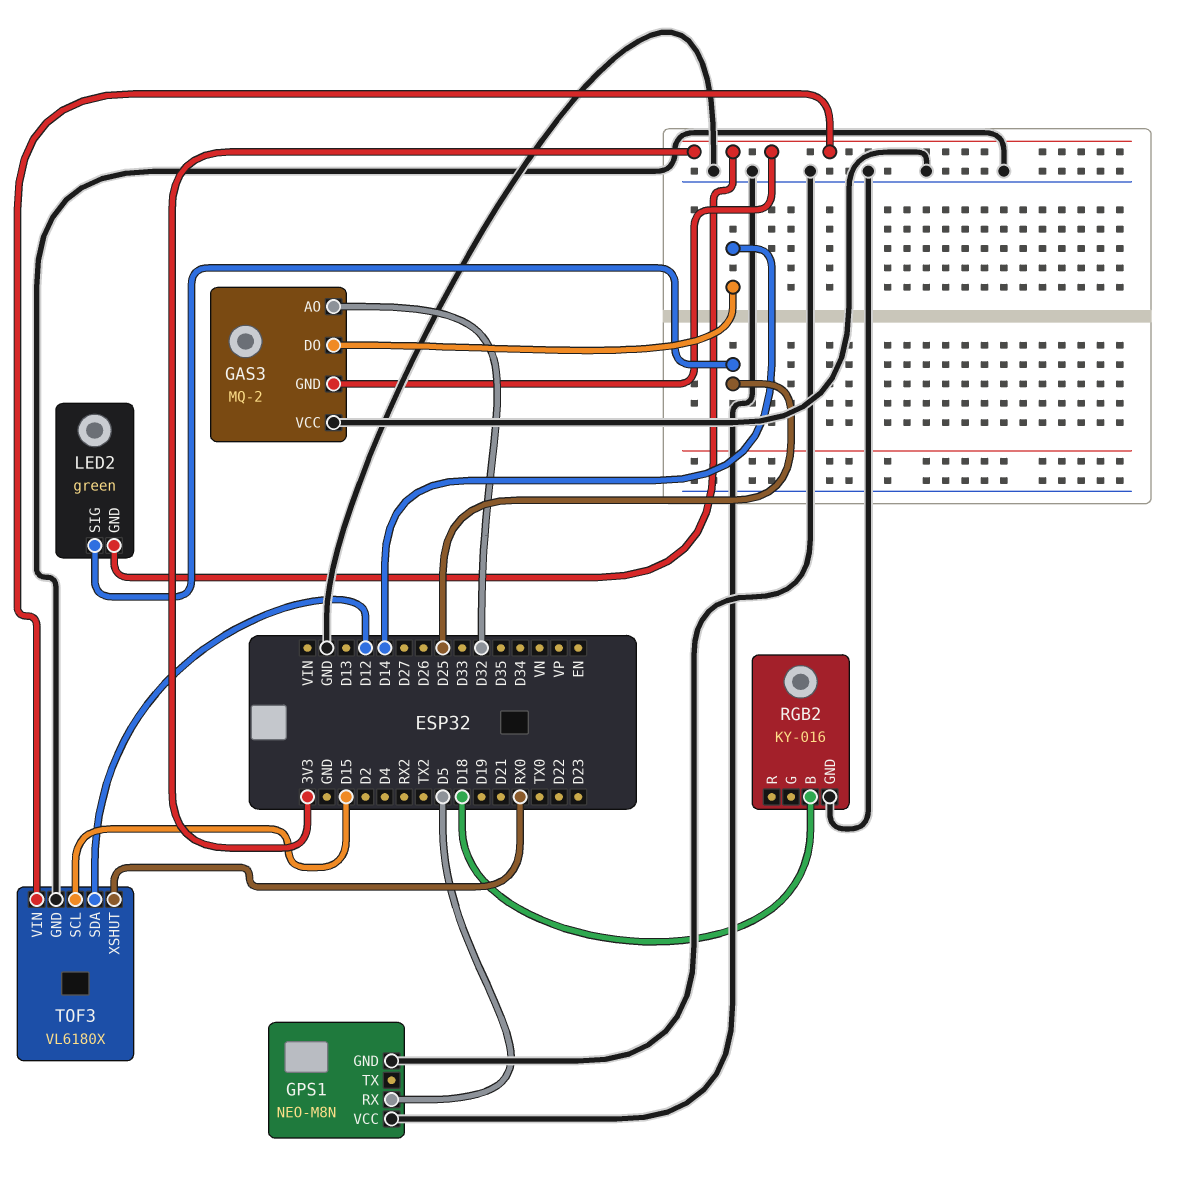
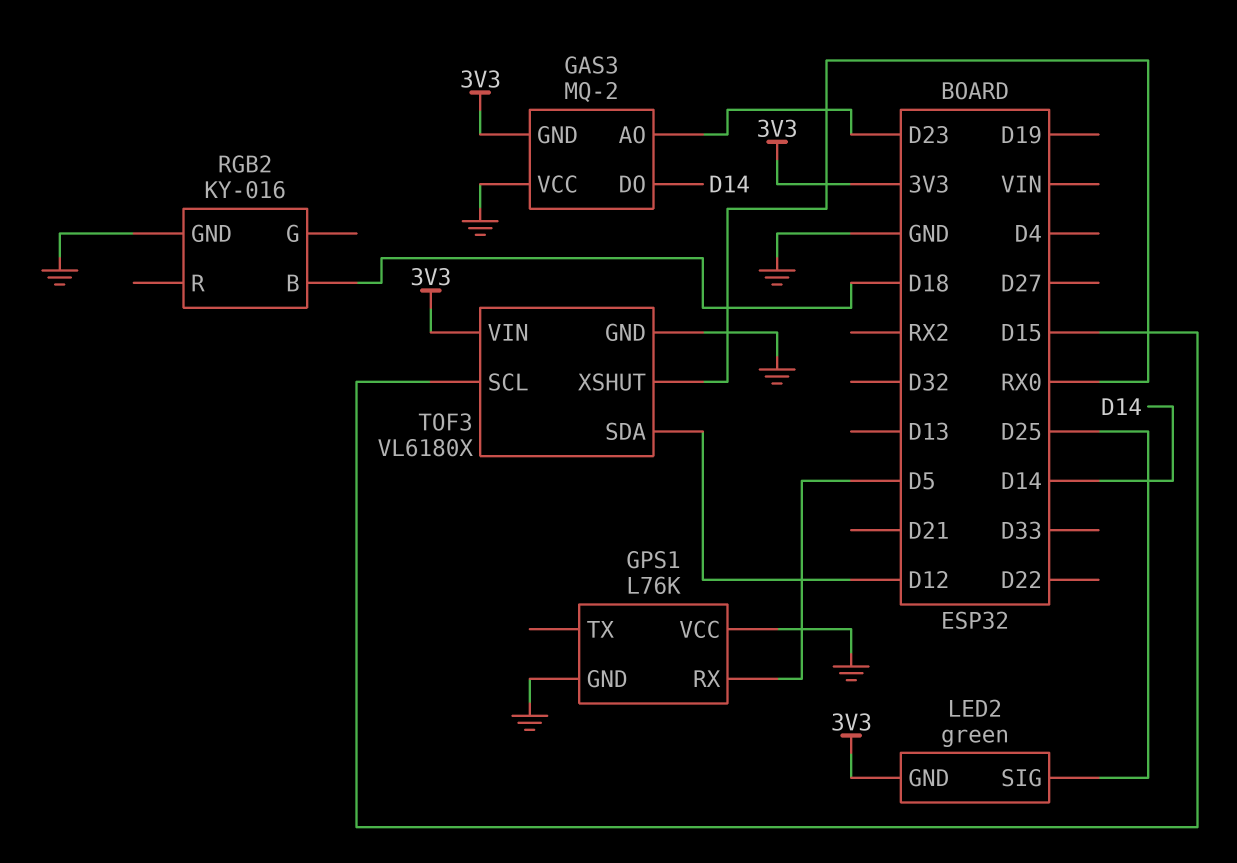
GAS3 pin AO: D32 -> D23
GPS1: NEO-M8N -> L76K

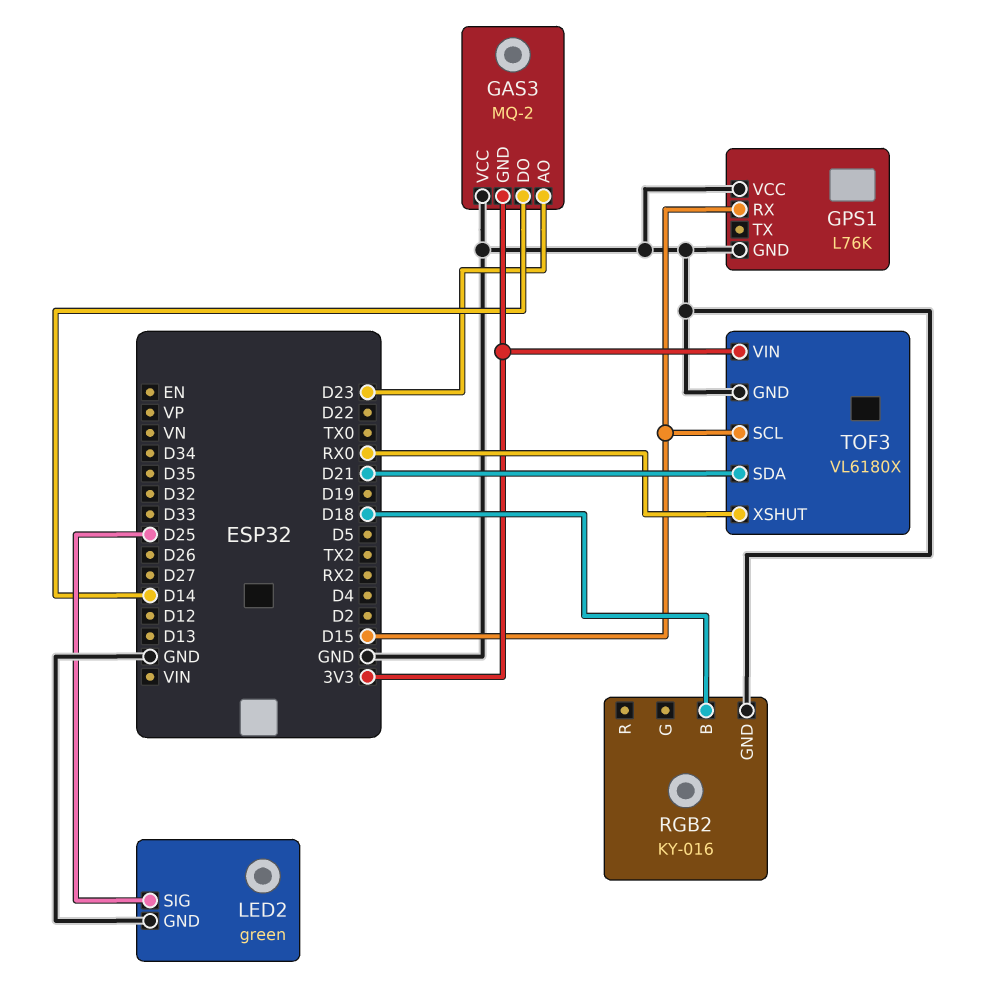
GPS1 pin RX: D5 -> D15
LED2 pin GND: 3V3 -> GND
TOF3 pin SDA: D12 -> D21

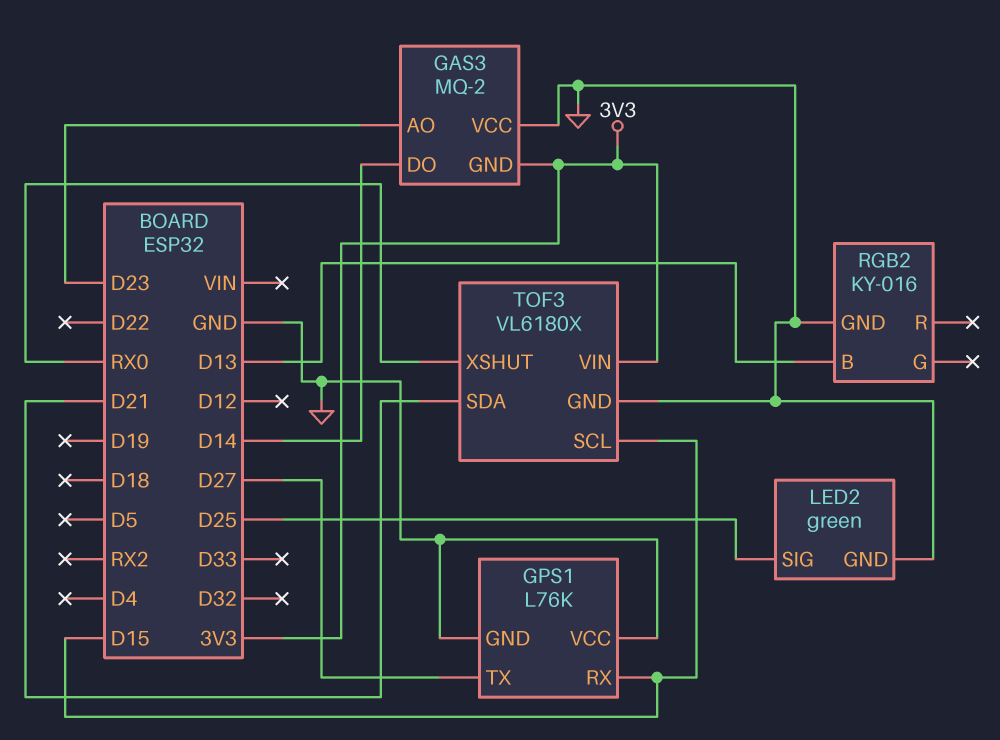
GPS1 pin TX: none -> D27
RGB2 pin B: D18 -> D13

